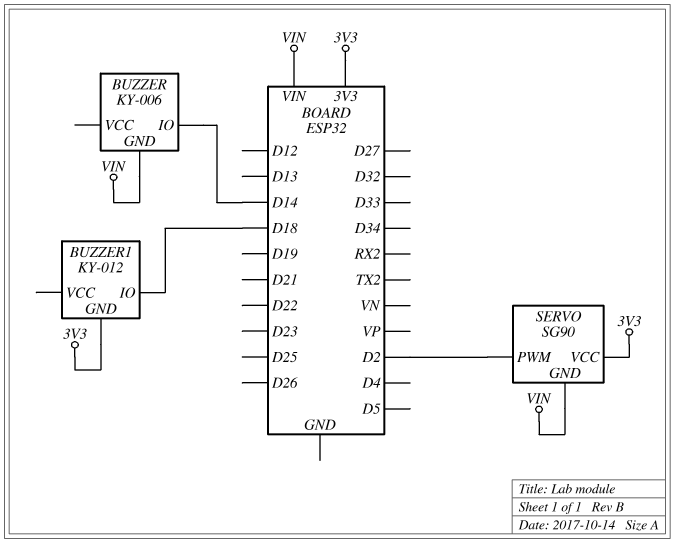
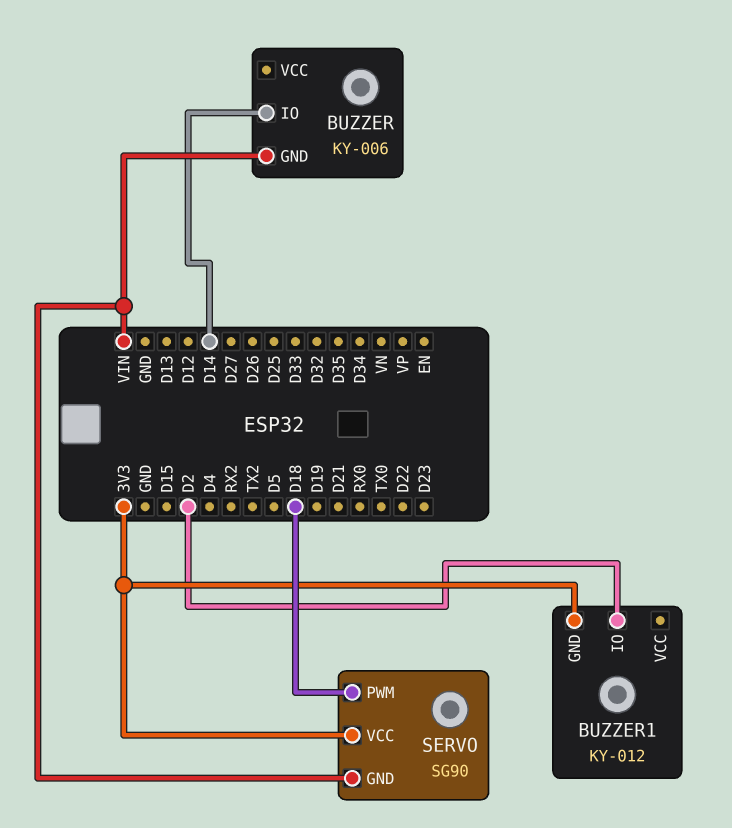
BUZZER1 pin IO: D18 -> D2
SERVO pin PWM: D2 -> D18

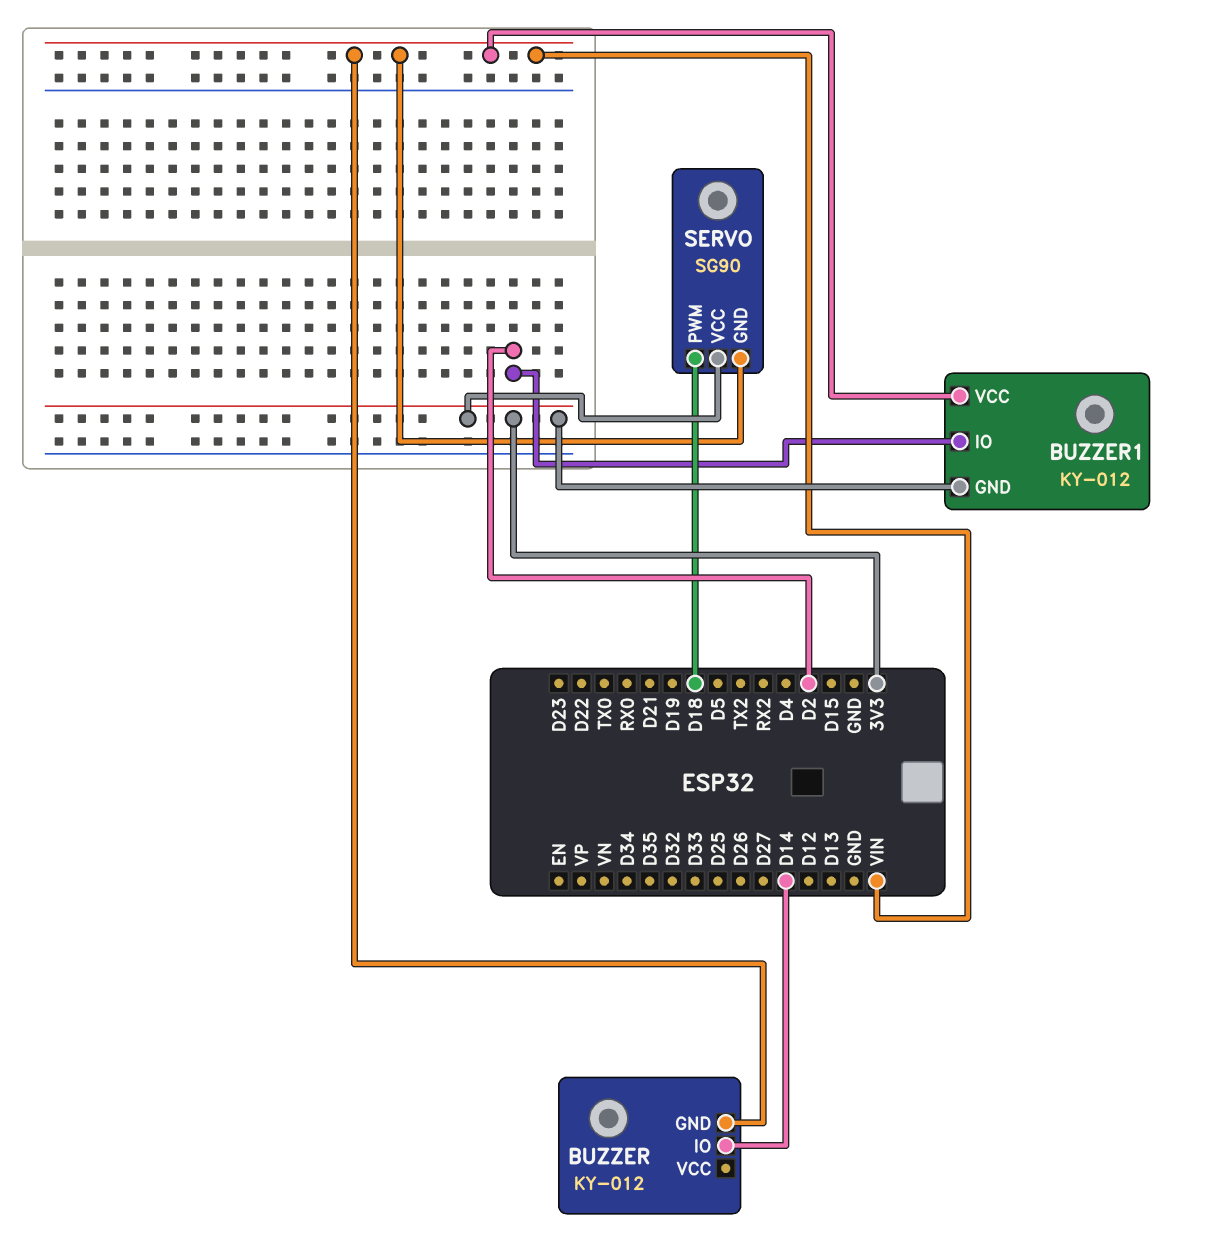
BUZZER: KY-006 -> KY-012
BUZZER1 pin VCC: none -> VIN

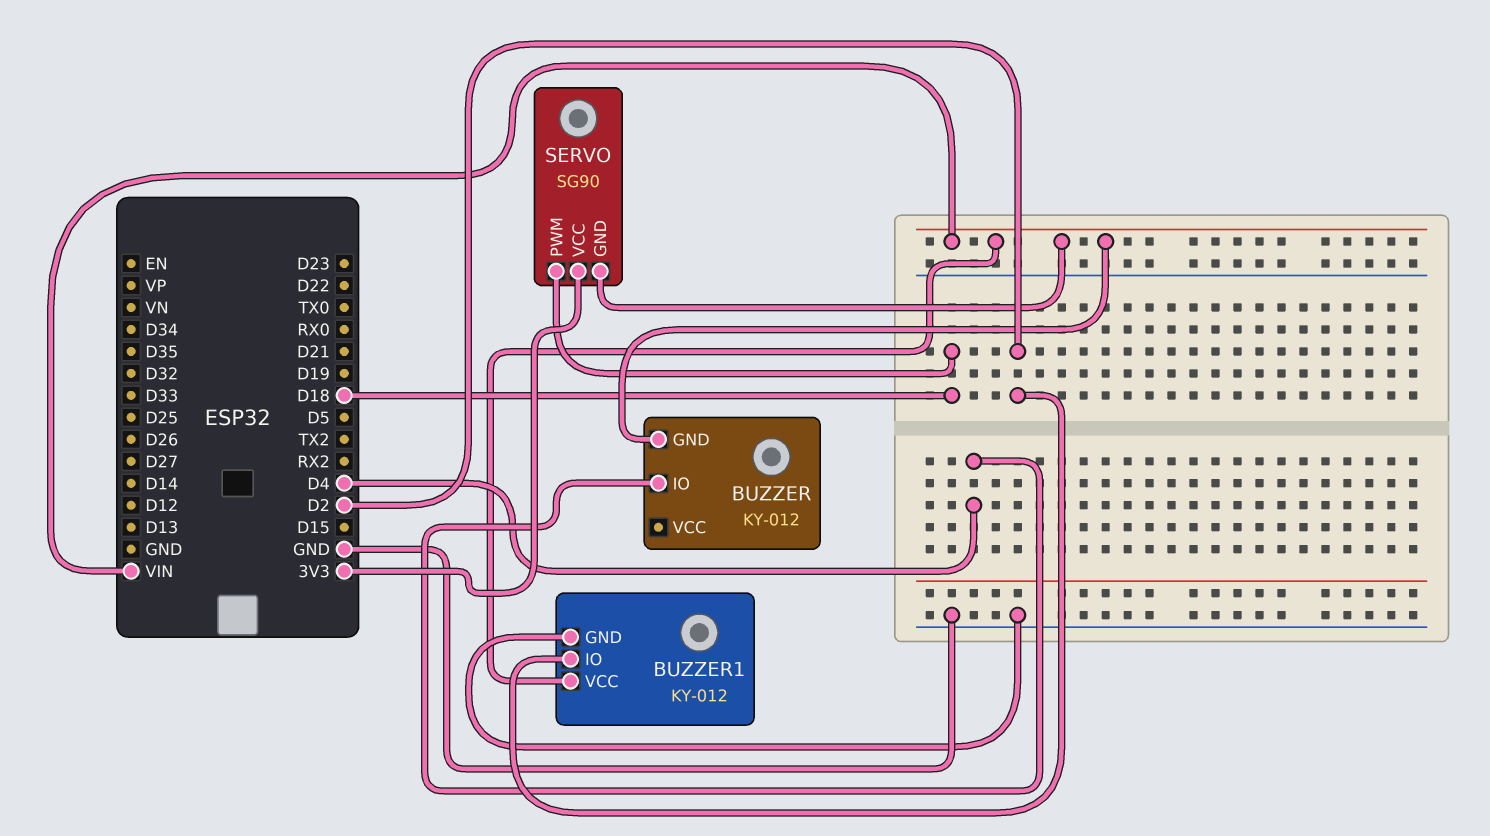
BUZZER pin IO: D14 -> D4
BUZZER1 pin GND: 3V3 -> GND

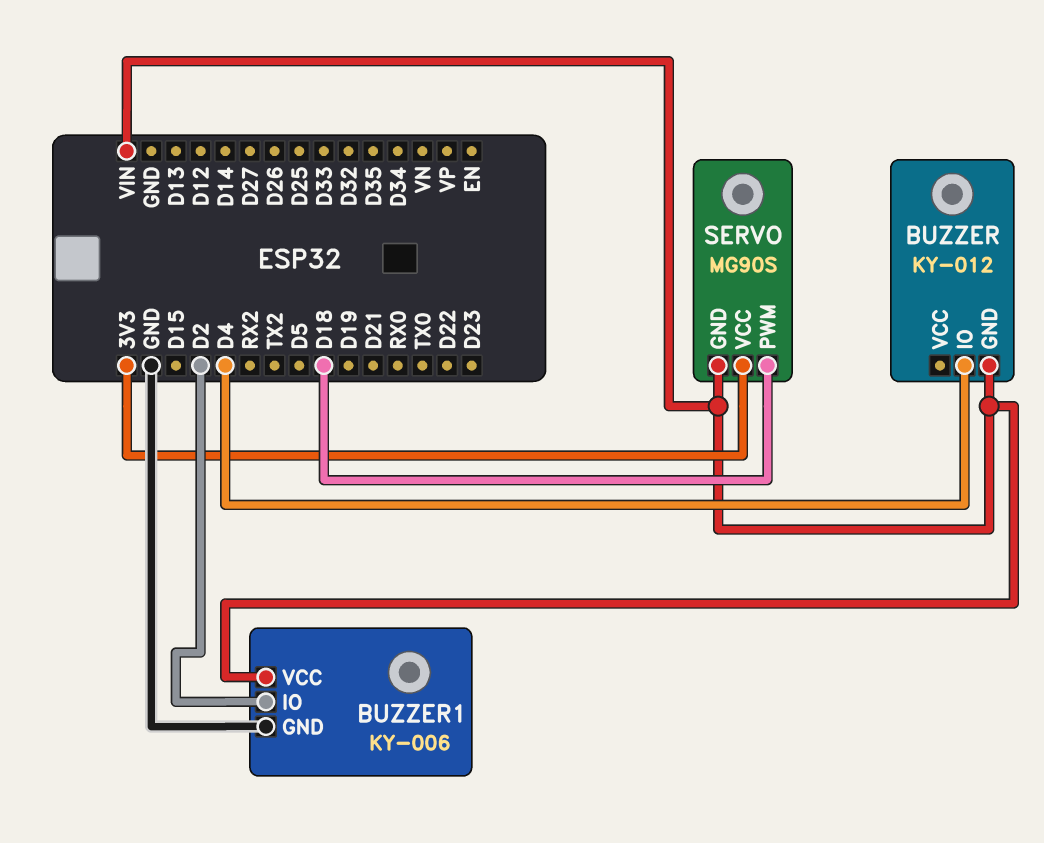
BUZZER1: KY-012 -> KY-006
SERVO: SG90 -> MG90S

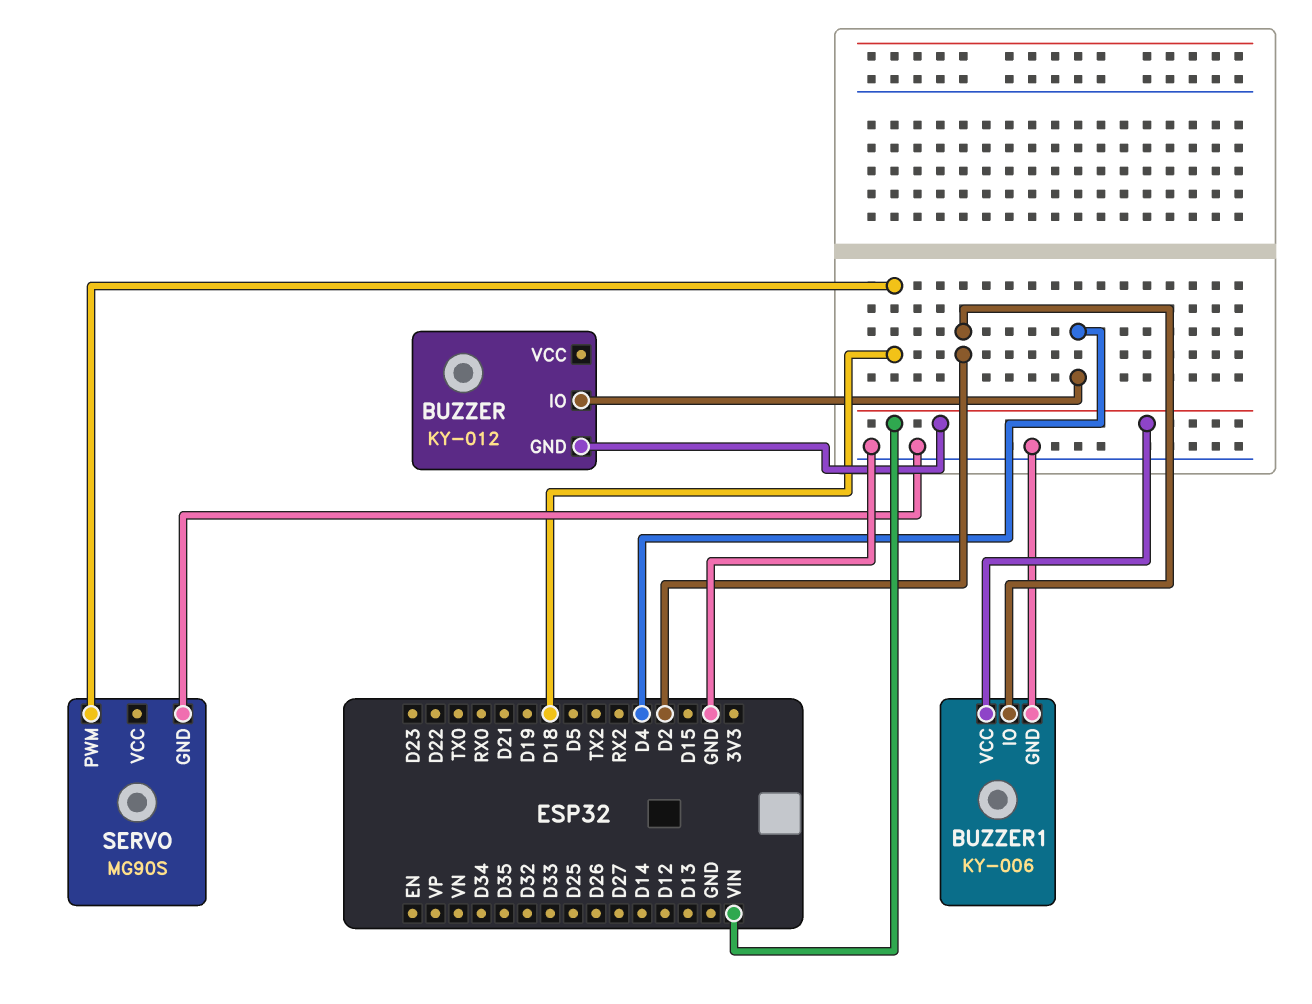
SERVO pin GND: VIN -> GND
SERVO pin VCC: 3V3 -> none

